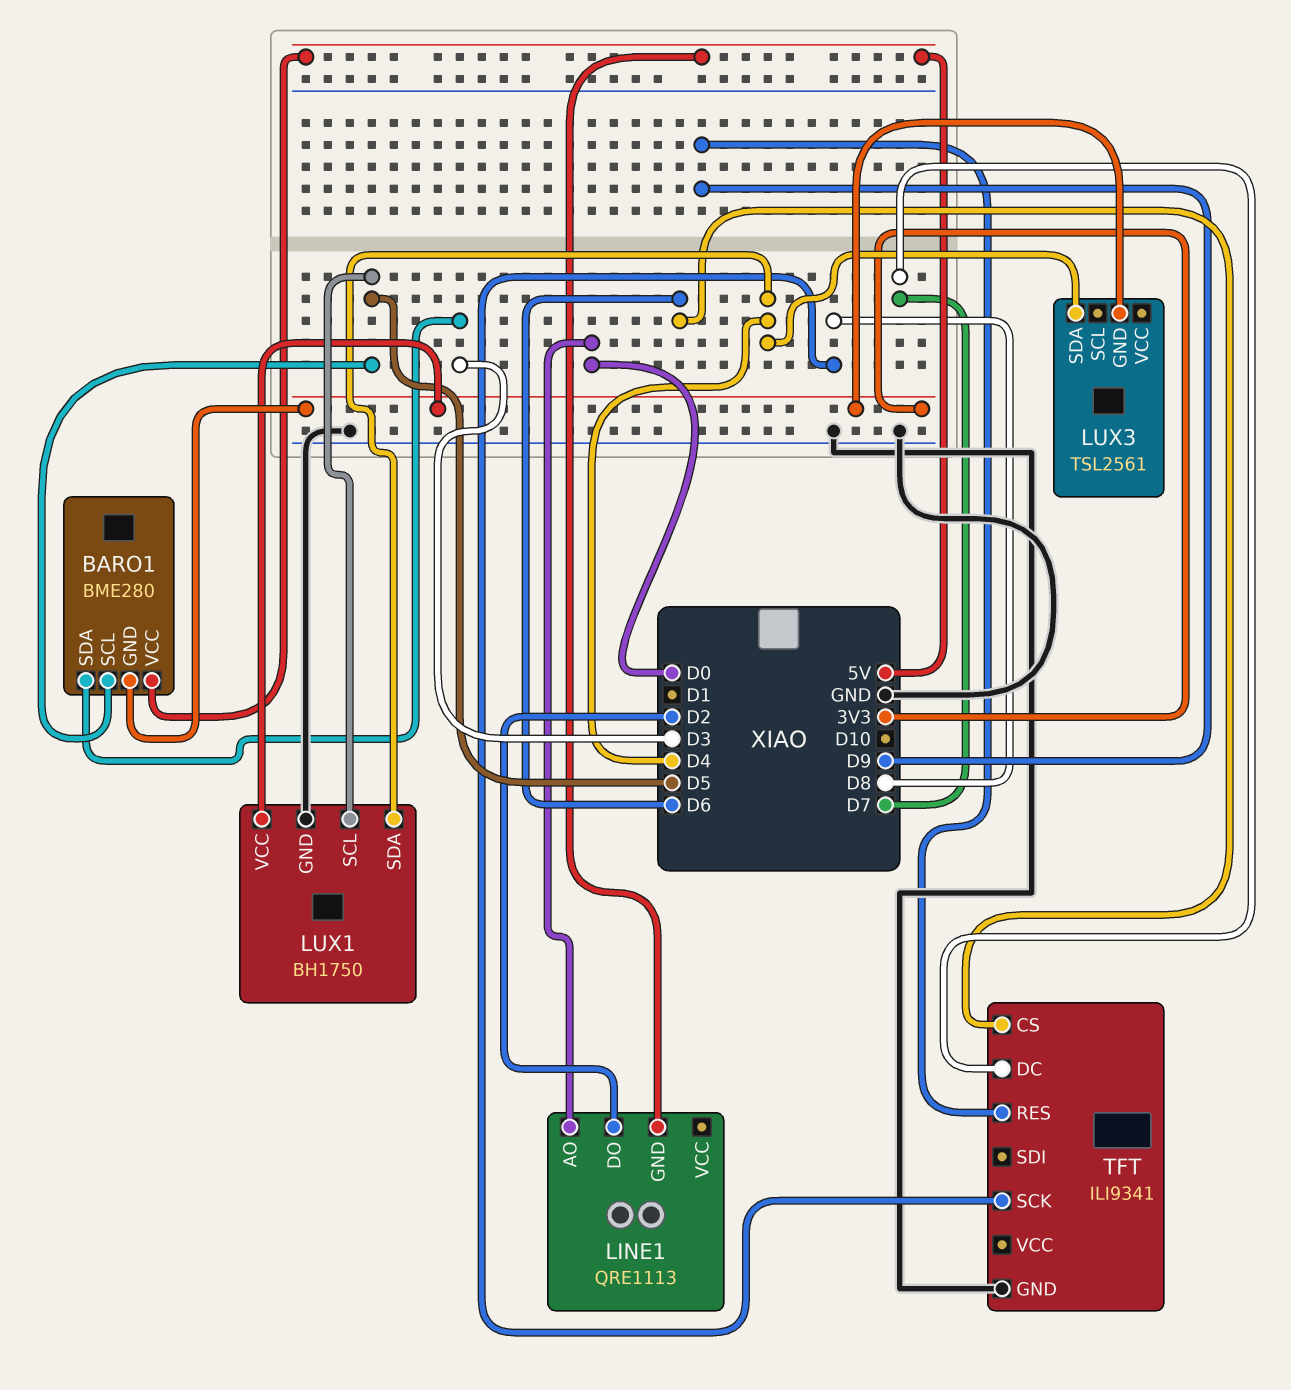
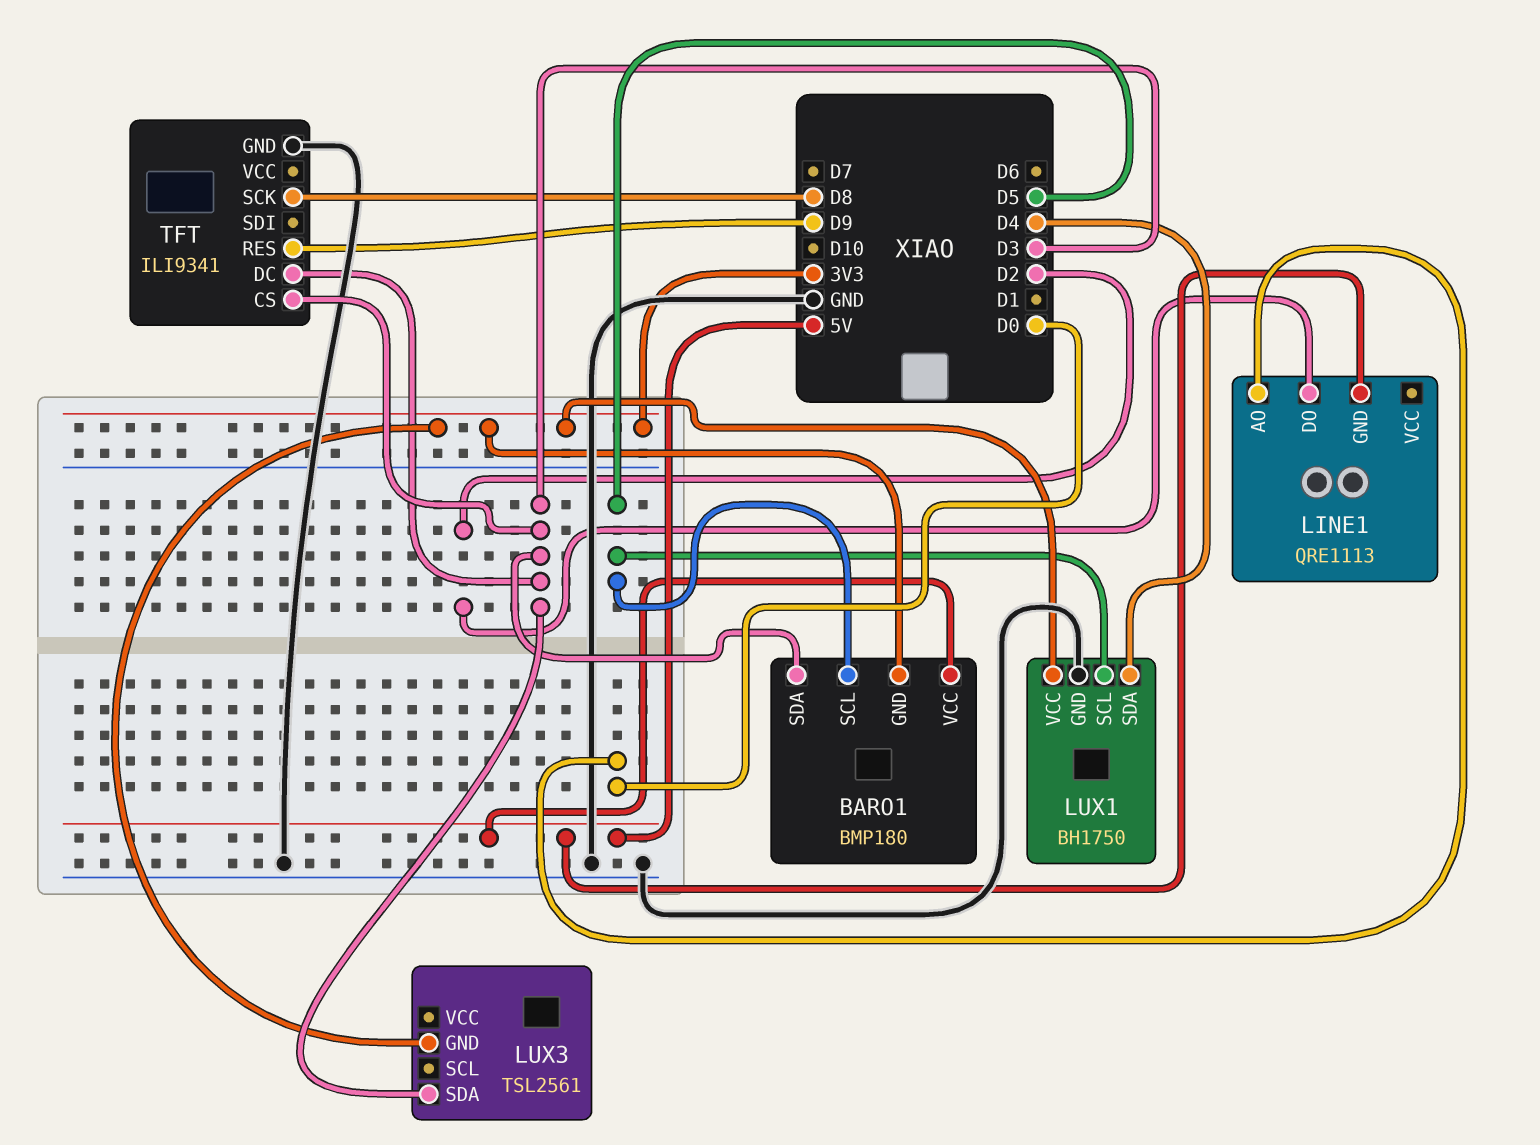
BARO1: BME280 -> BMP180
LUX3 pin SDA: D4 -> D3
TFT pin CS: D6 -> D3
TFT pin DC: D7 -> D3

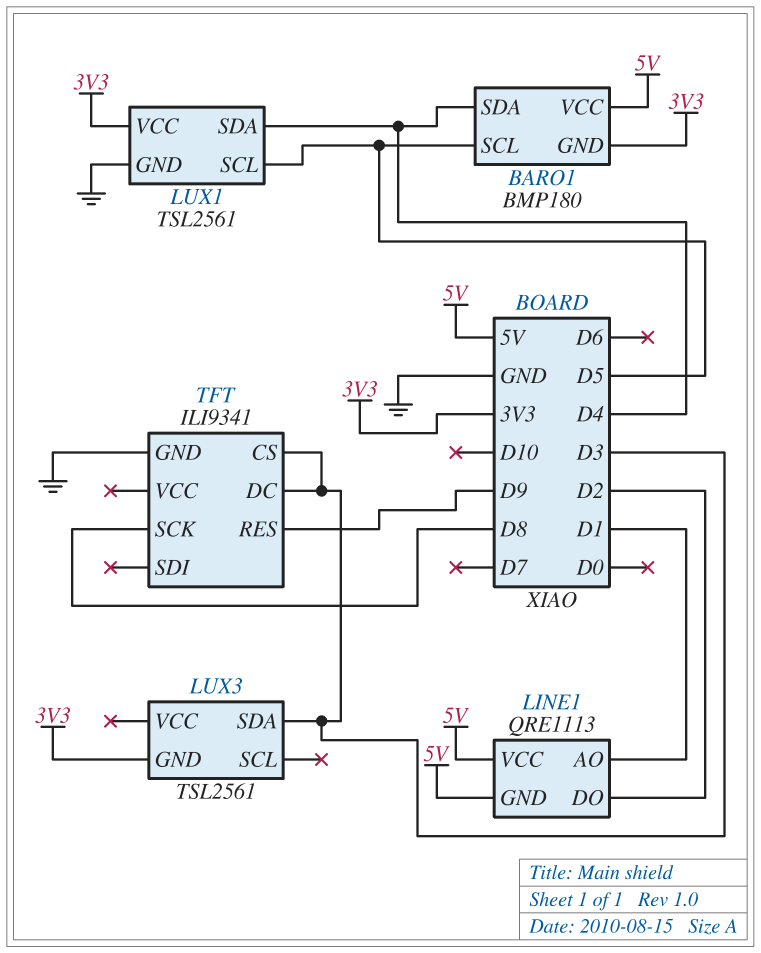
BARO1 pin SDA: D3 -> D4
LINE1 pin AO: D0 -> D1
LINE1 pin VCC: none -> 5V
LUX1: BH1750 -> TSL2561

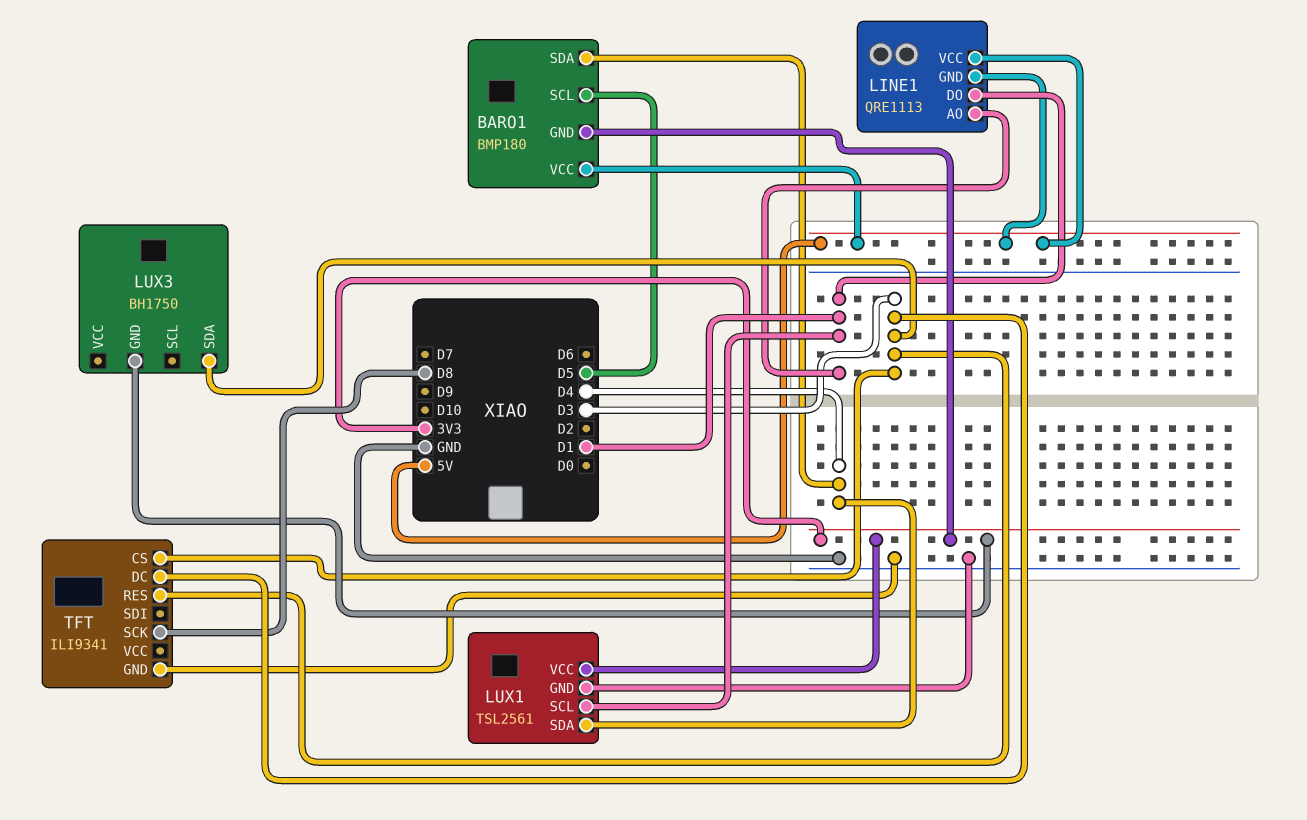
LINE1 pin DO: D2 -> D1
LUX1 pin SCL: D5 -> D1
LUX3: TSL2561 -> BH1750
TFT pin RES: D9 -> D3

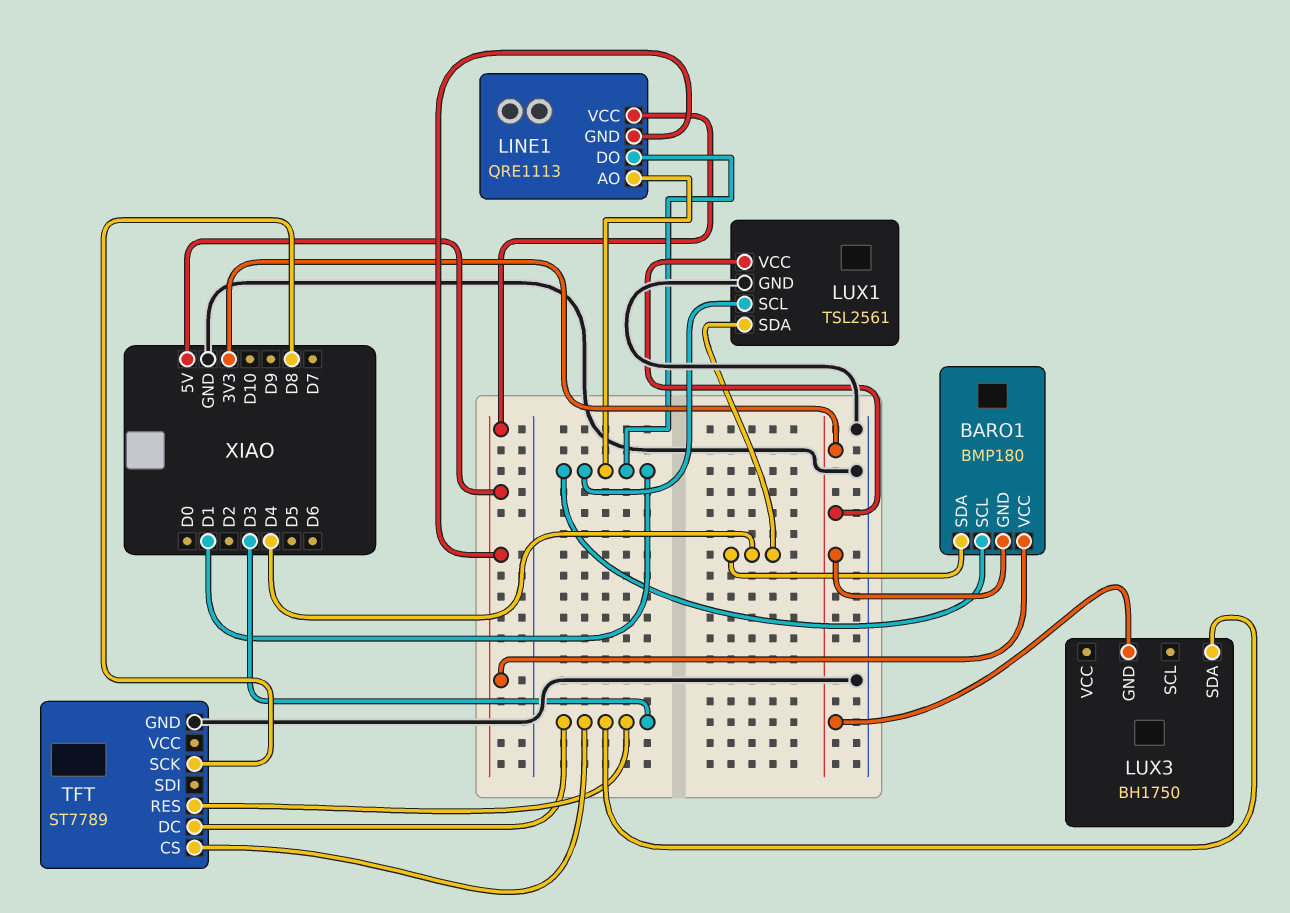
BARO1 pin SCL: D5 -> D1
TFT: ILI9341 -> ST7789

